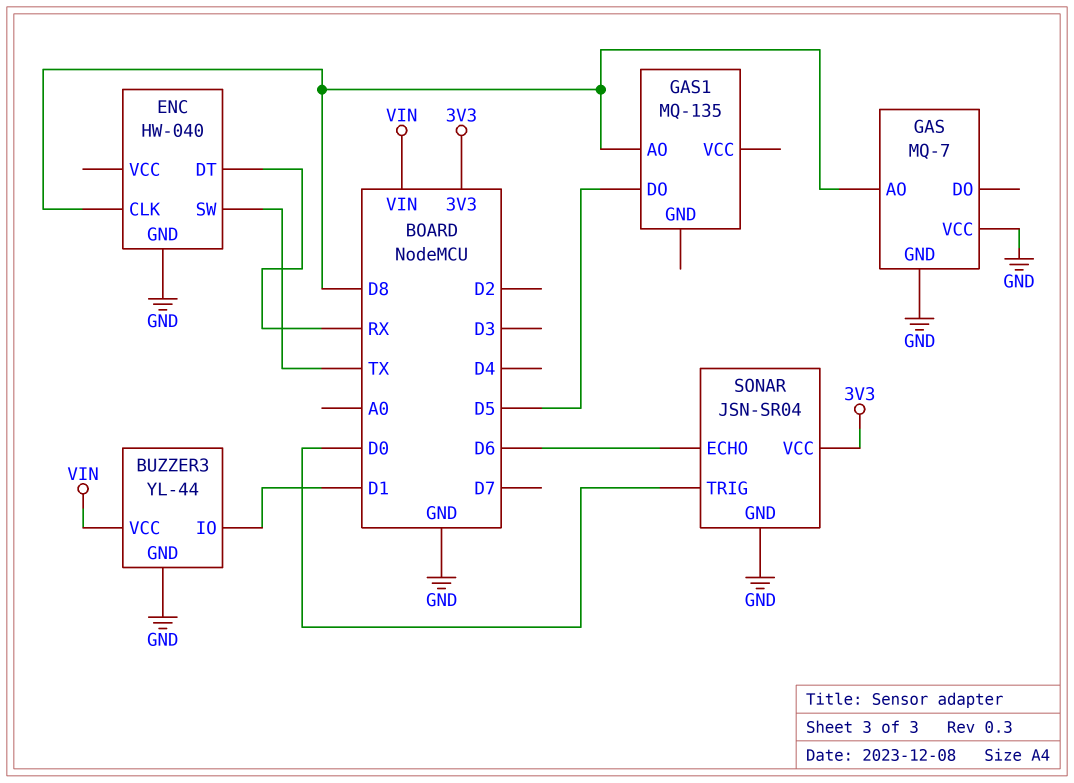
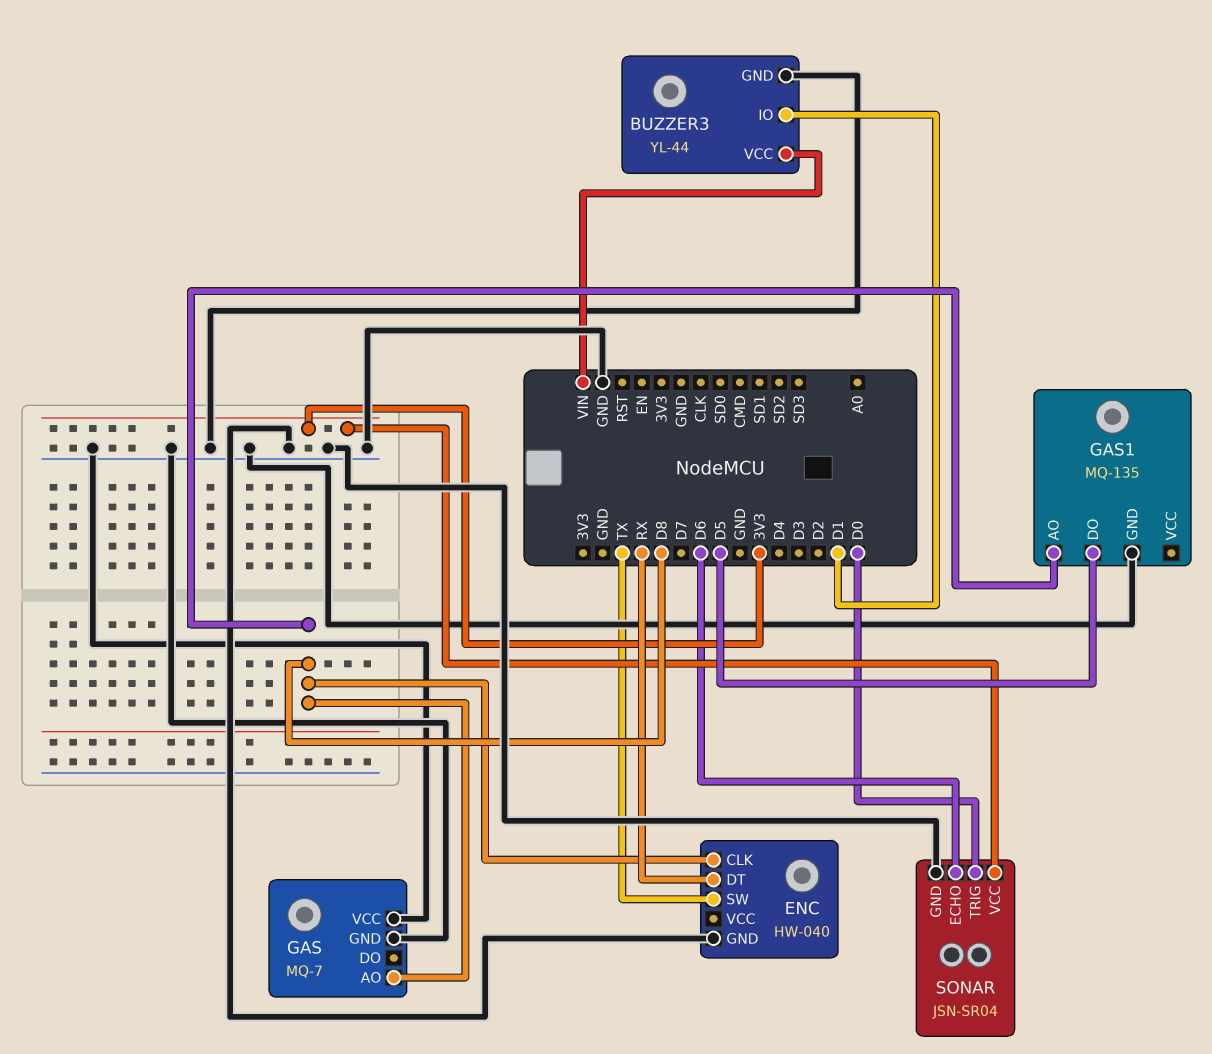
GAS1 pin GND: none -> GND

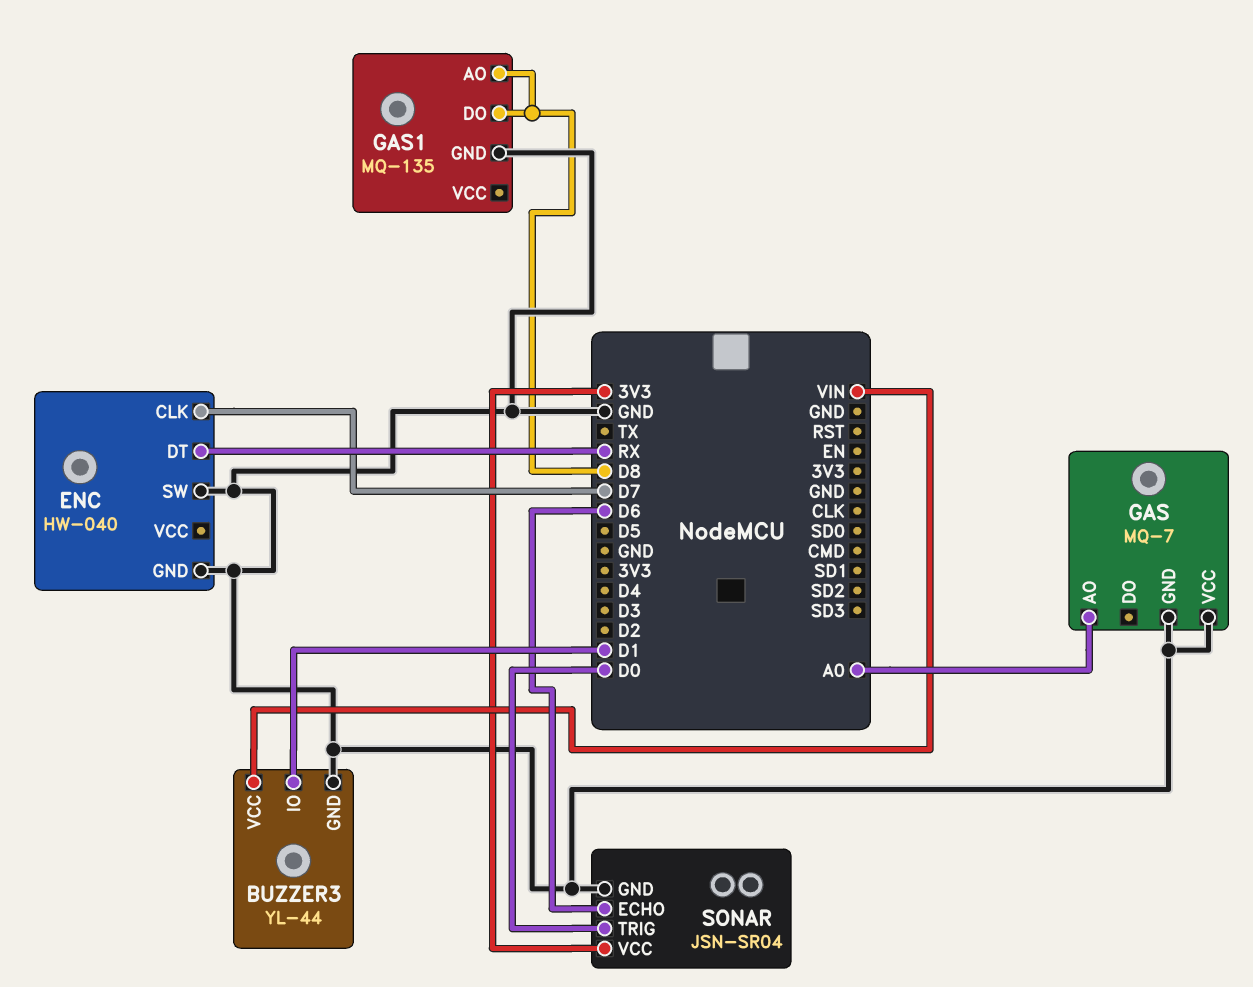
ENC pin CLK: D8 -> D7
ENC pin SW: TX -> GND
GAS pin AO: D8 -> A0
GAS1 pin DO: D5 -> D8

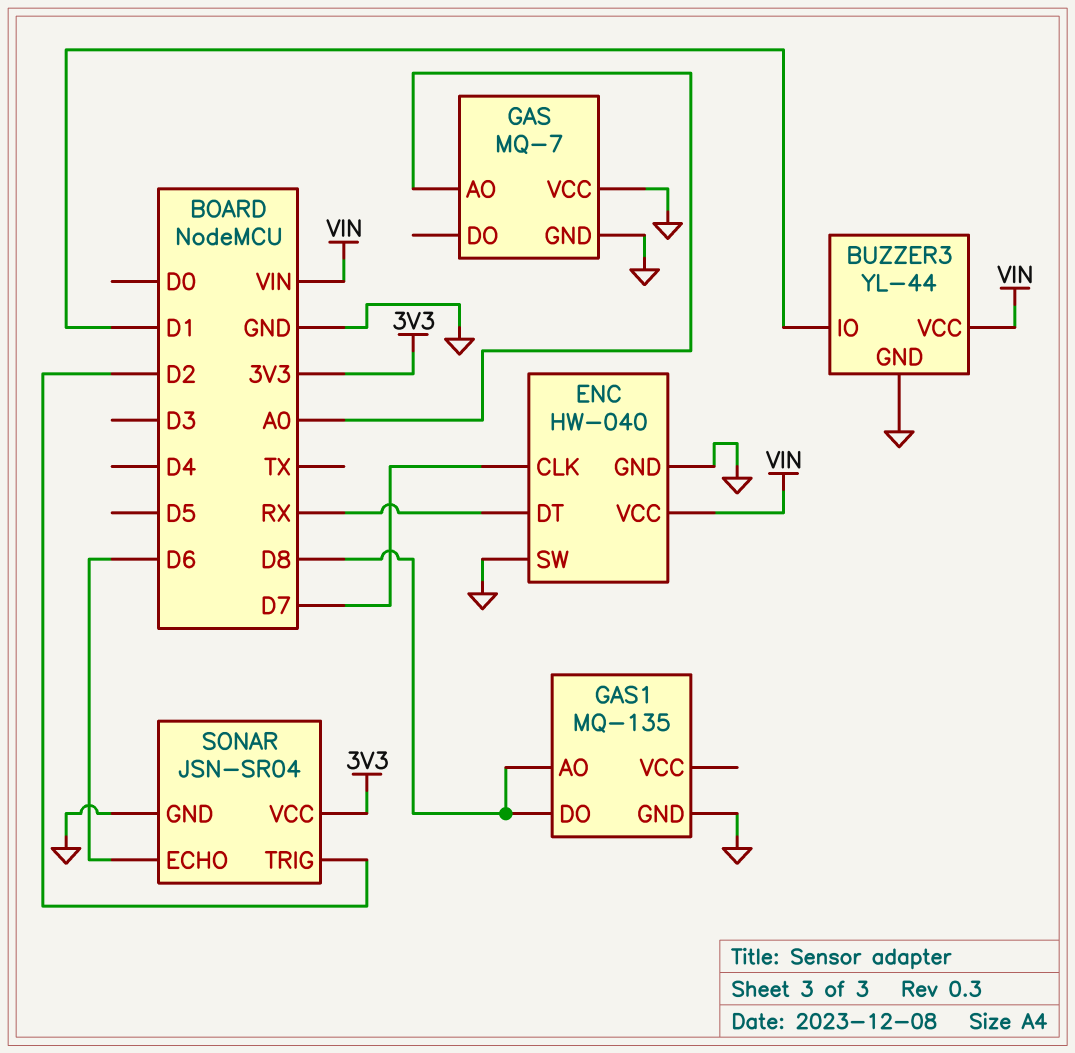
ENC pin VCC: none -> VIN
SONAR pin TRIG: D0 -> D2

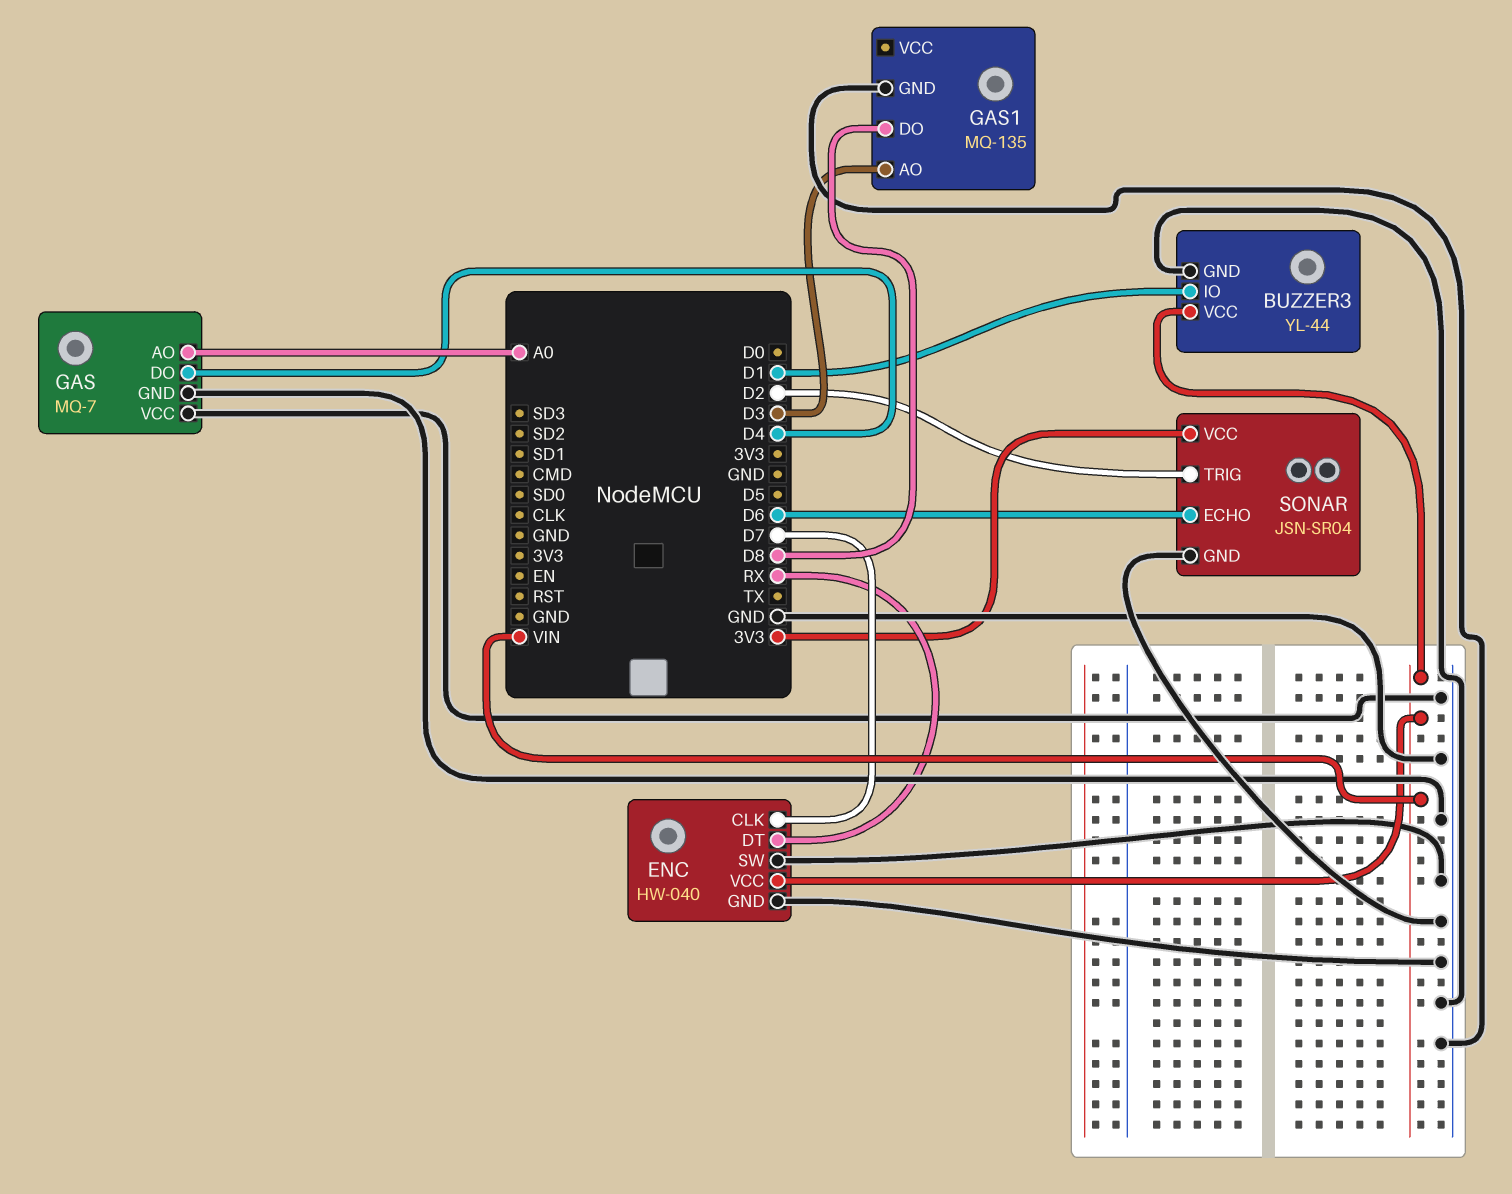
GAS pin DO: none -> D4
GAS1 pin AO: D8 -> D3

